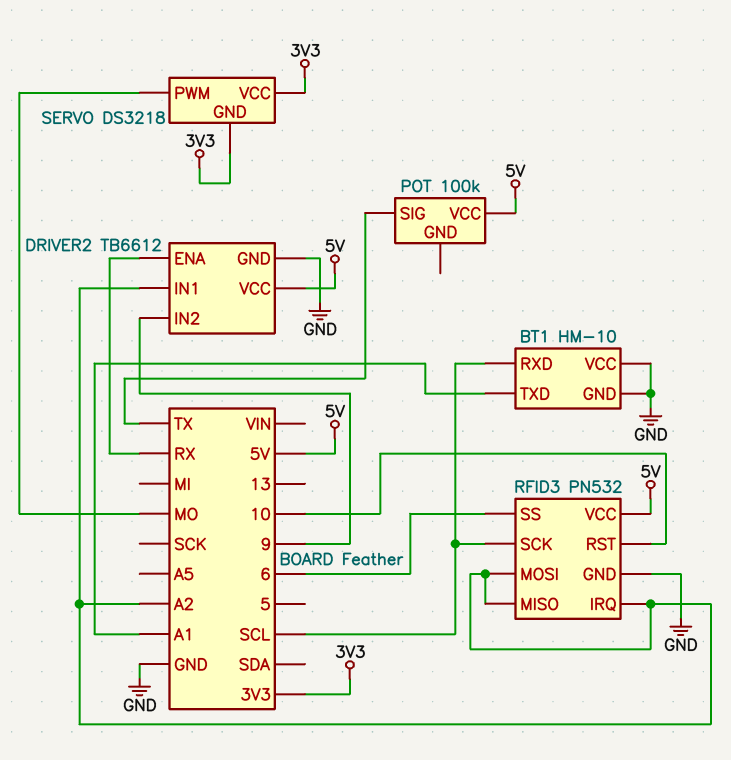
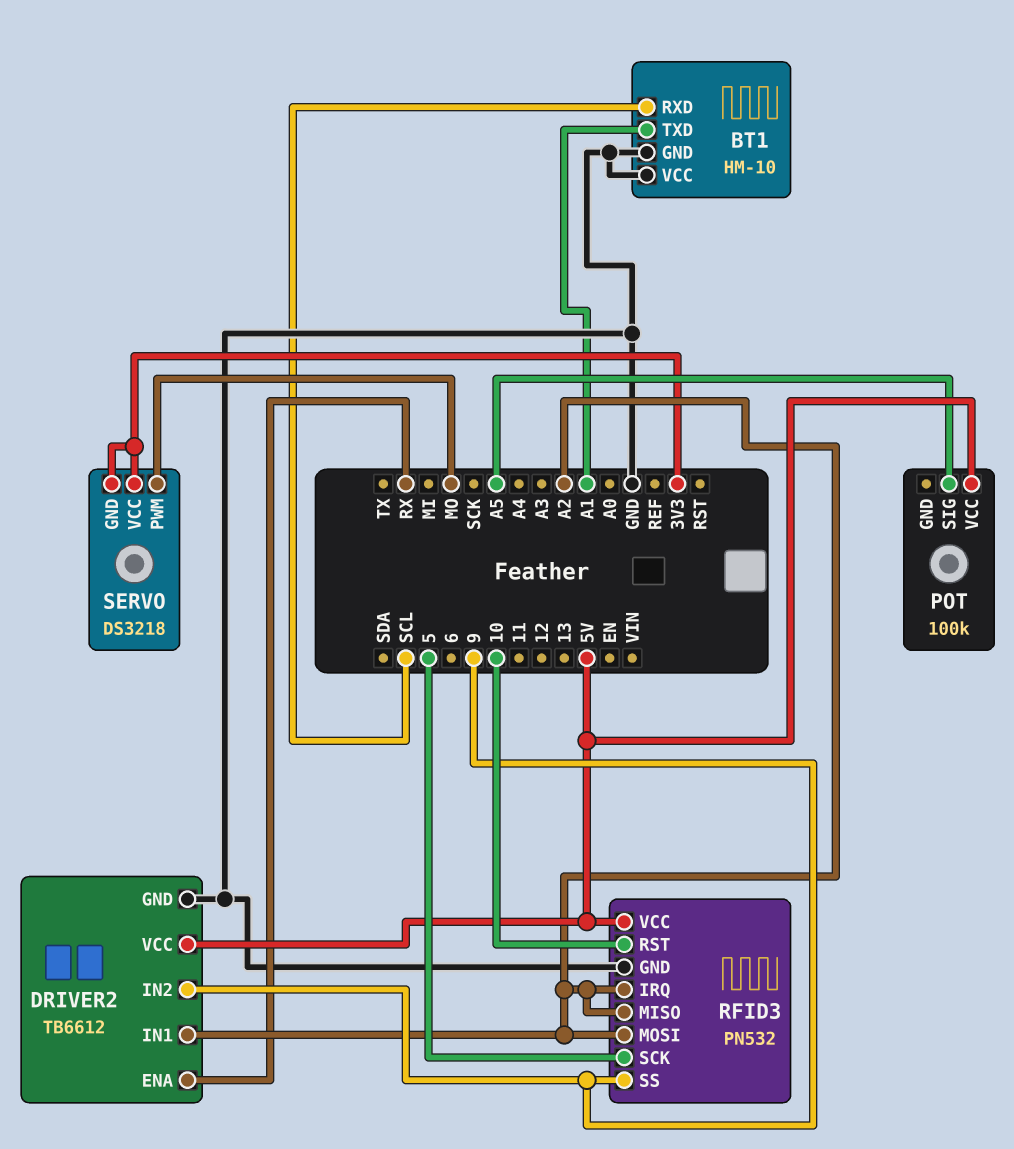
POT pin SIG: TX -> A5
RFID3 pin SCK: SCL -> 5
RFID3 pin SS: 6 -> 9

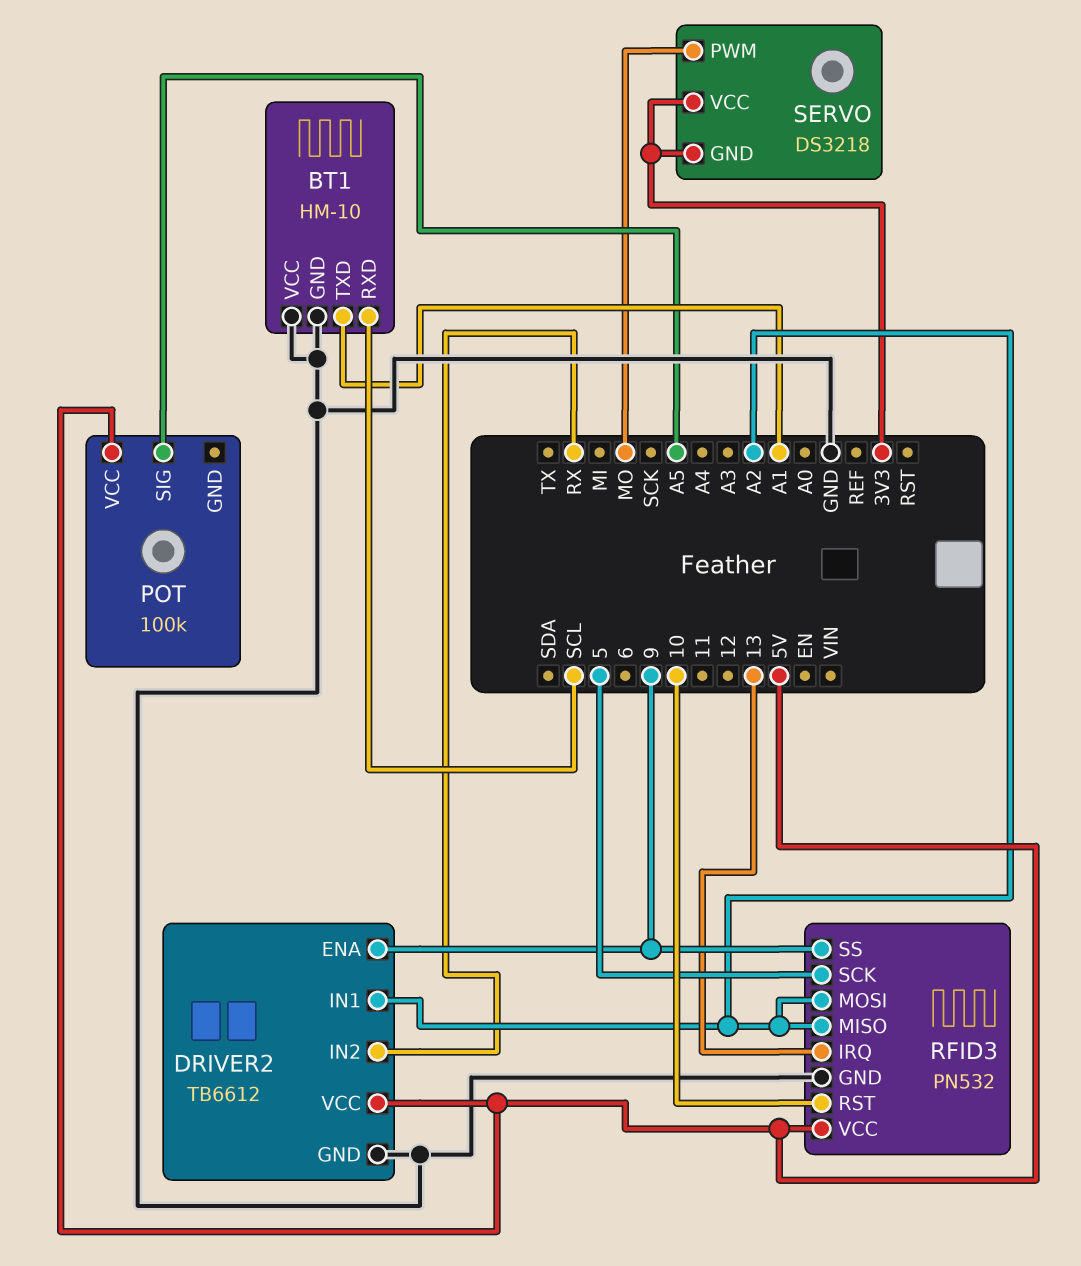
DRIVER2 pin ENA: RX -> 9
DRIVER2 pin IN2: 9 -> RX
RFID3 pin IRQ: A2 -> 13

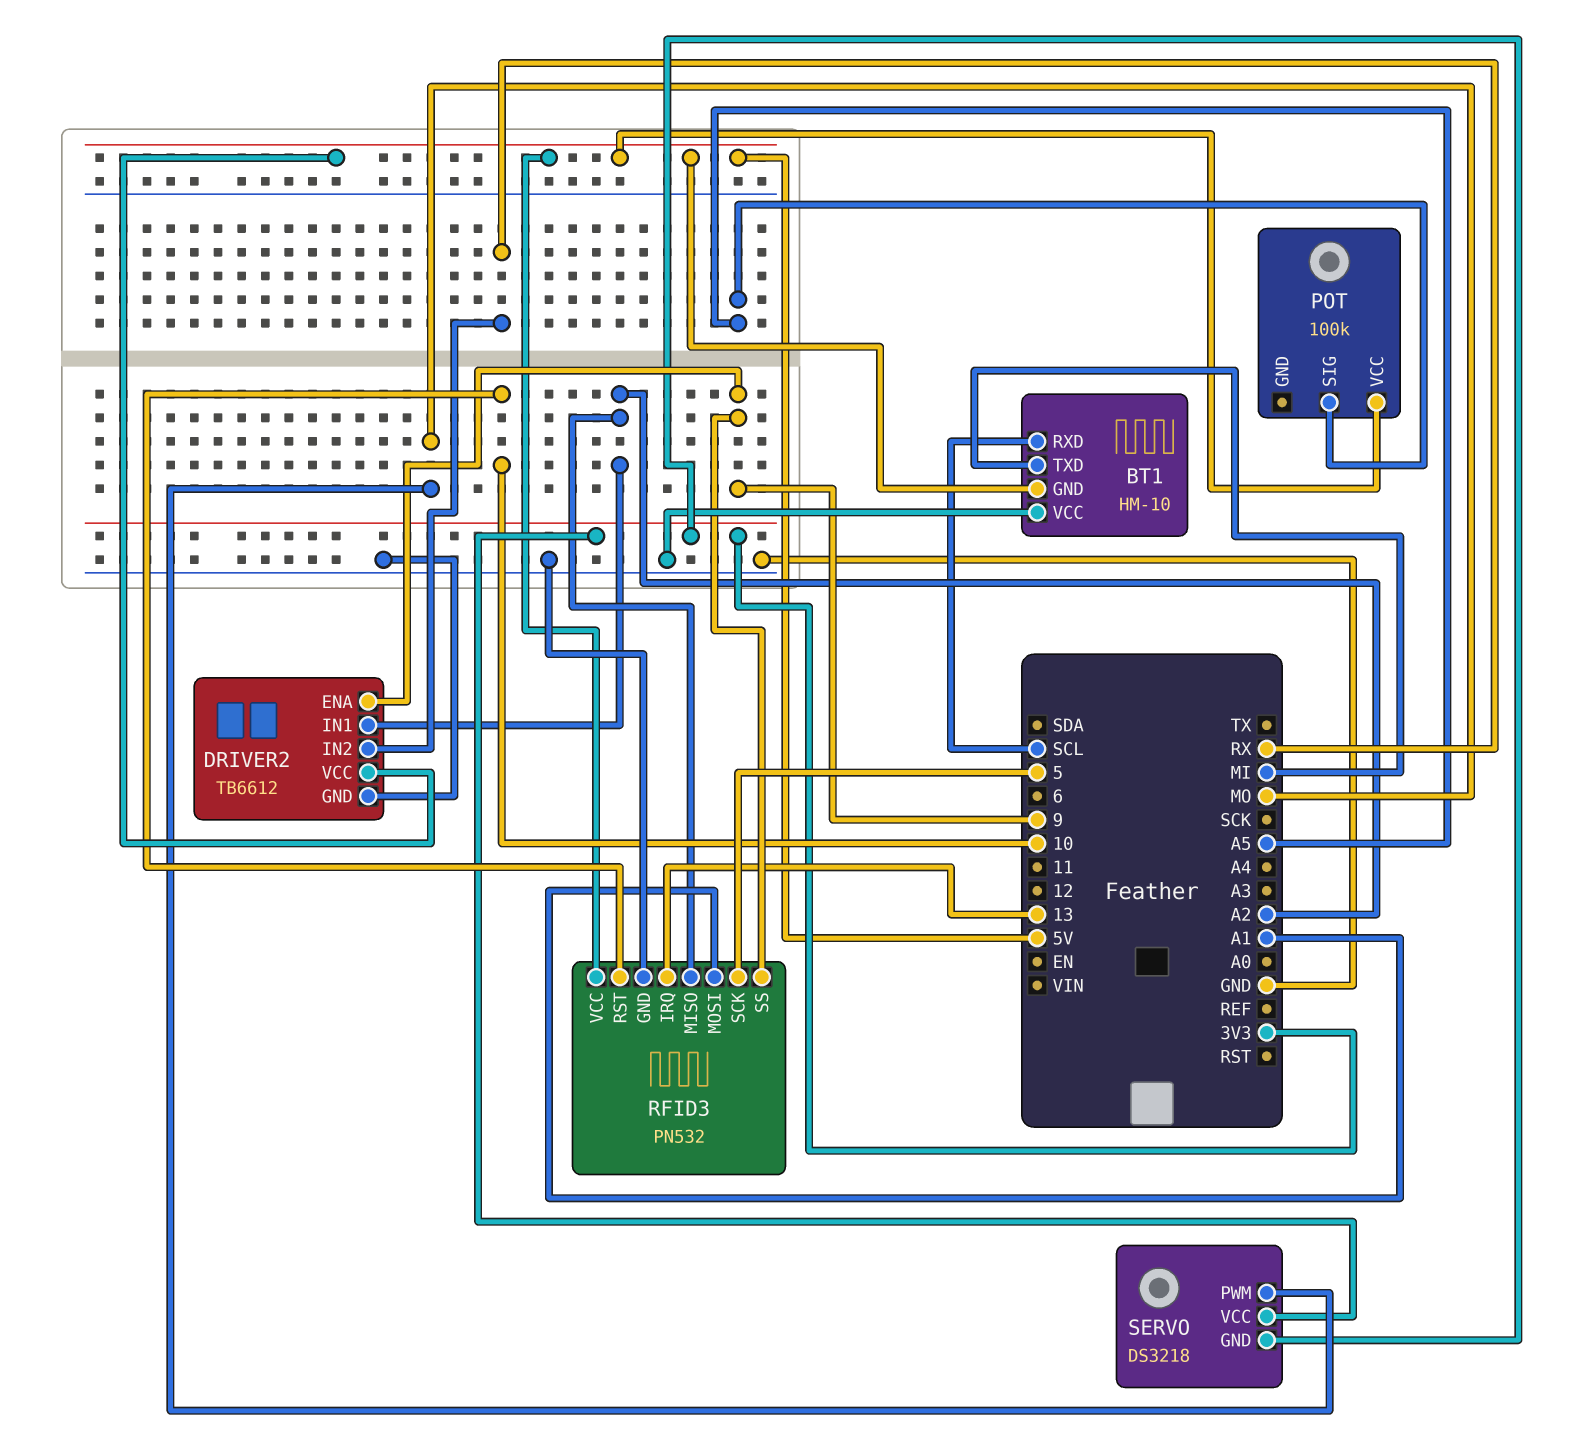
BT1 pin GND: GND -> 5V
BT1 pin TXD: A1 -> MI
RFID3 pin MOSI: A2 -> A1

